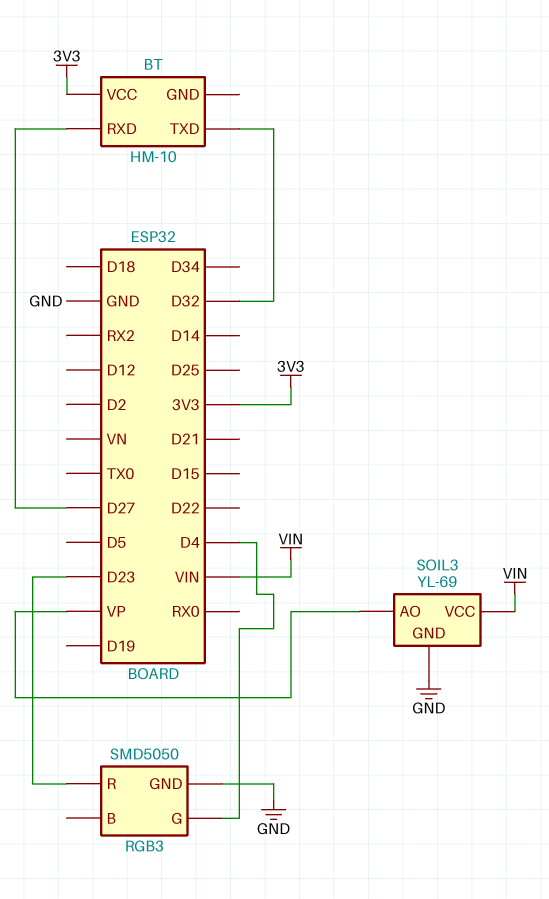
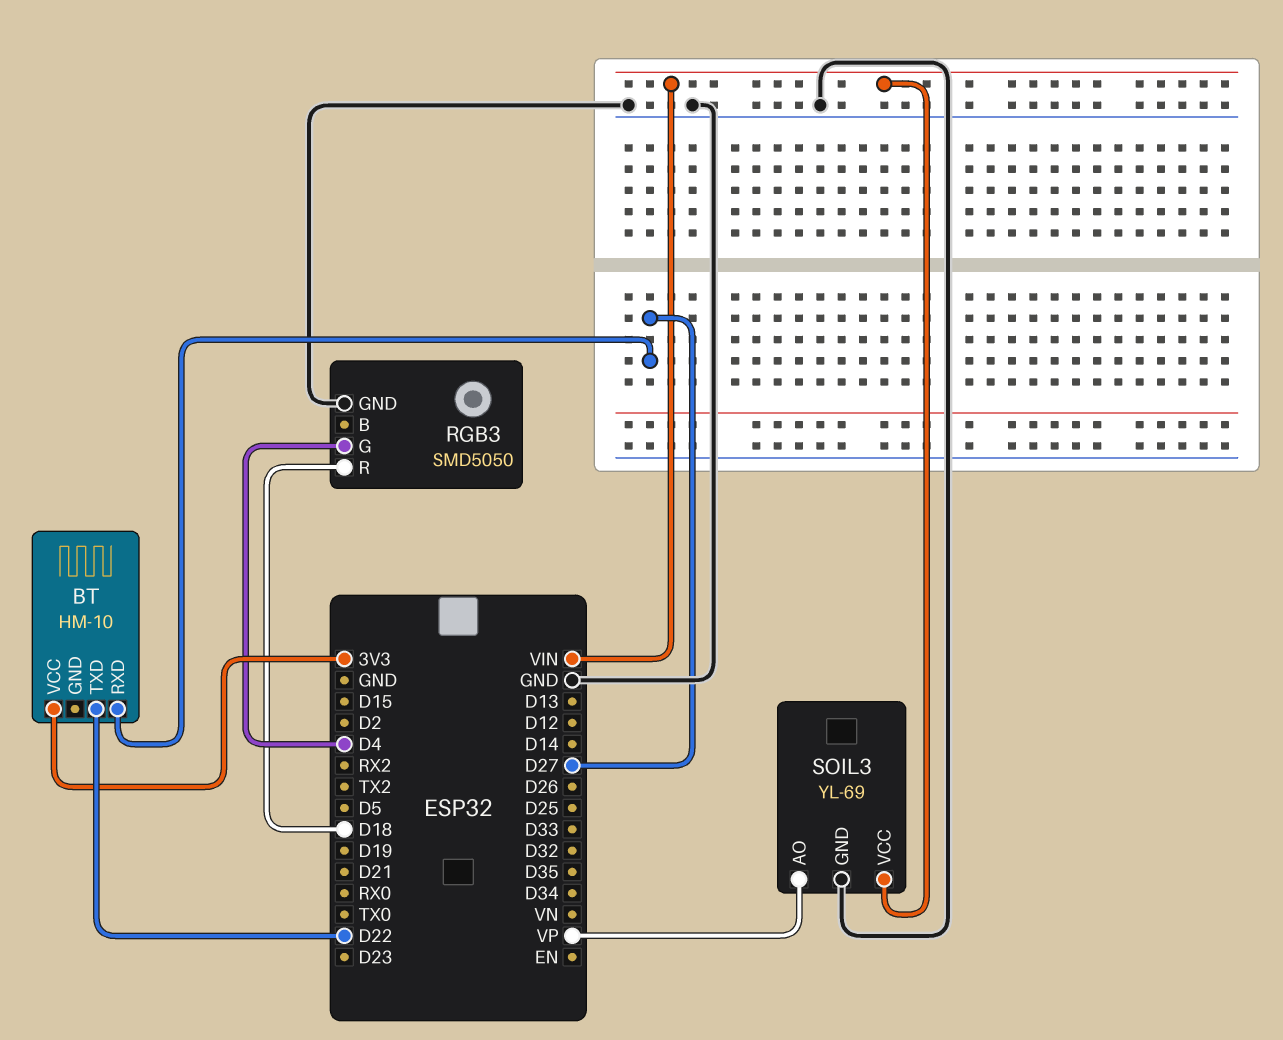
BT pin TXD: D32 -> D22
RGB3 pin R: D23 -> D18

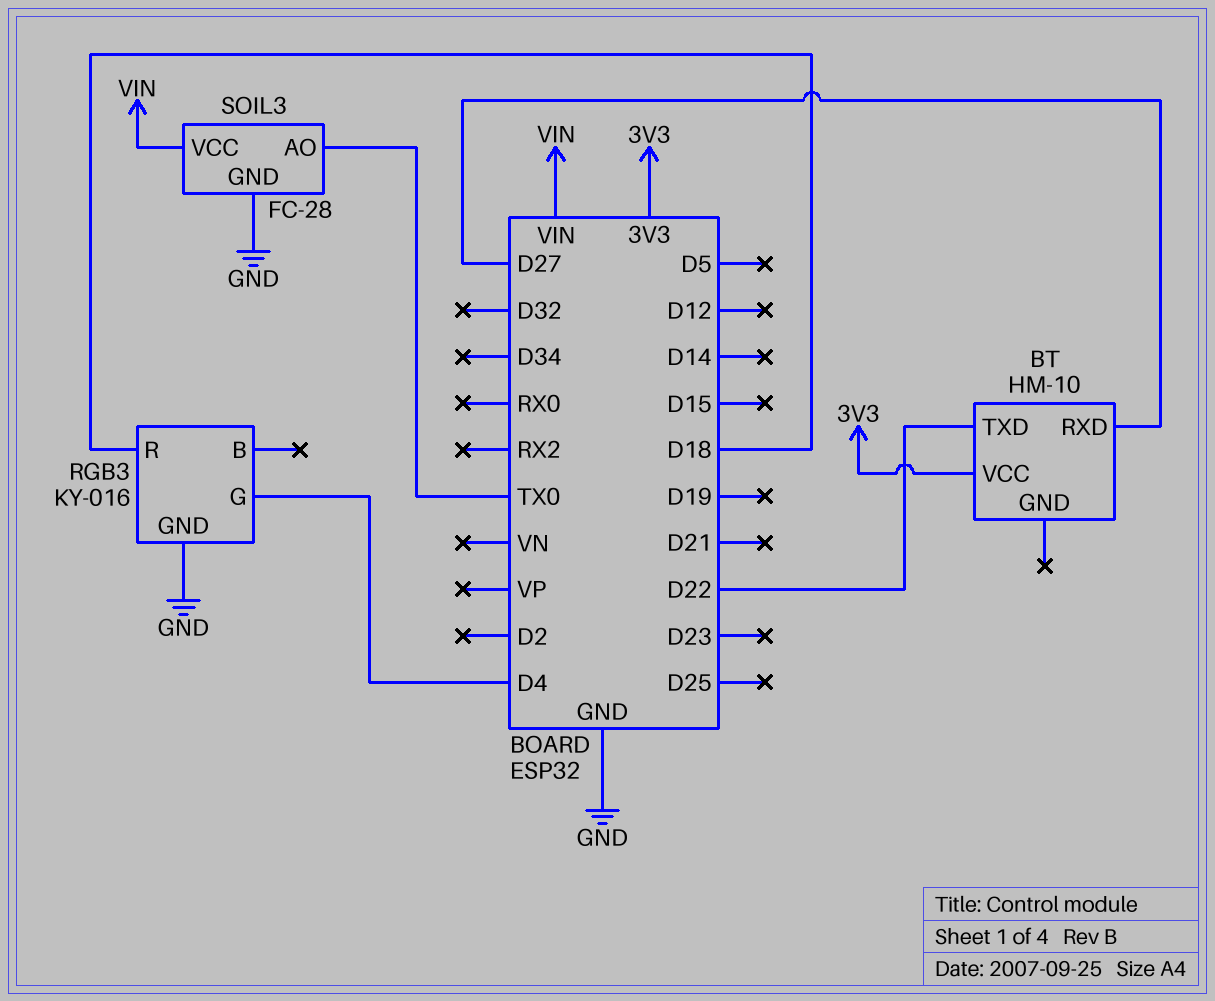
RGB3: SMD5050 -> KY-016
SOIL3: YL-69 -> FC-28
SOIL3 pin AO: VP -> TX0

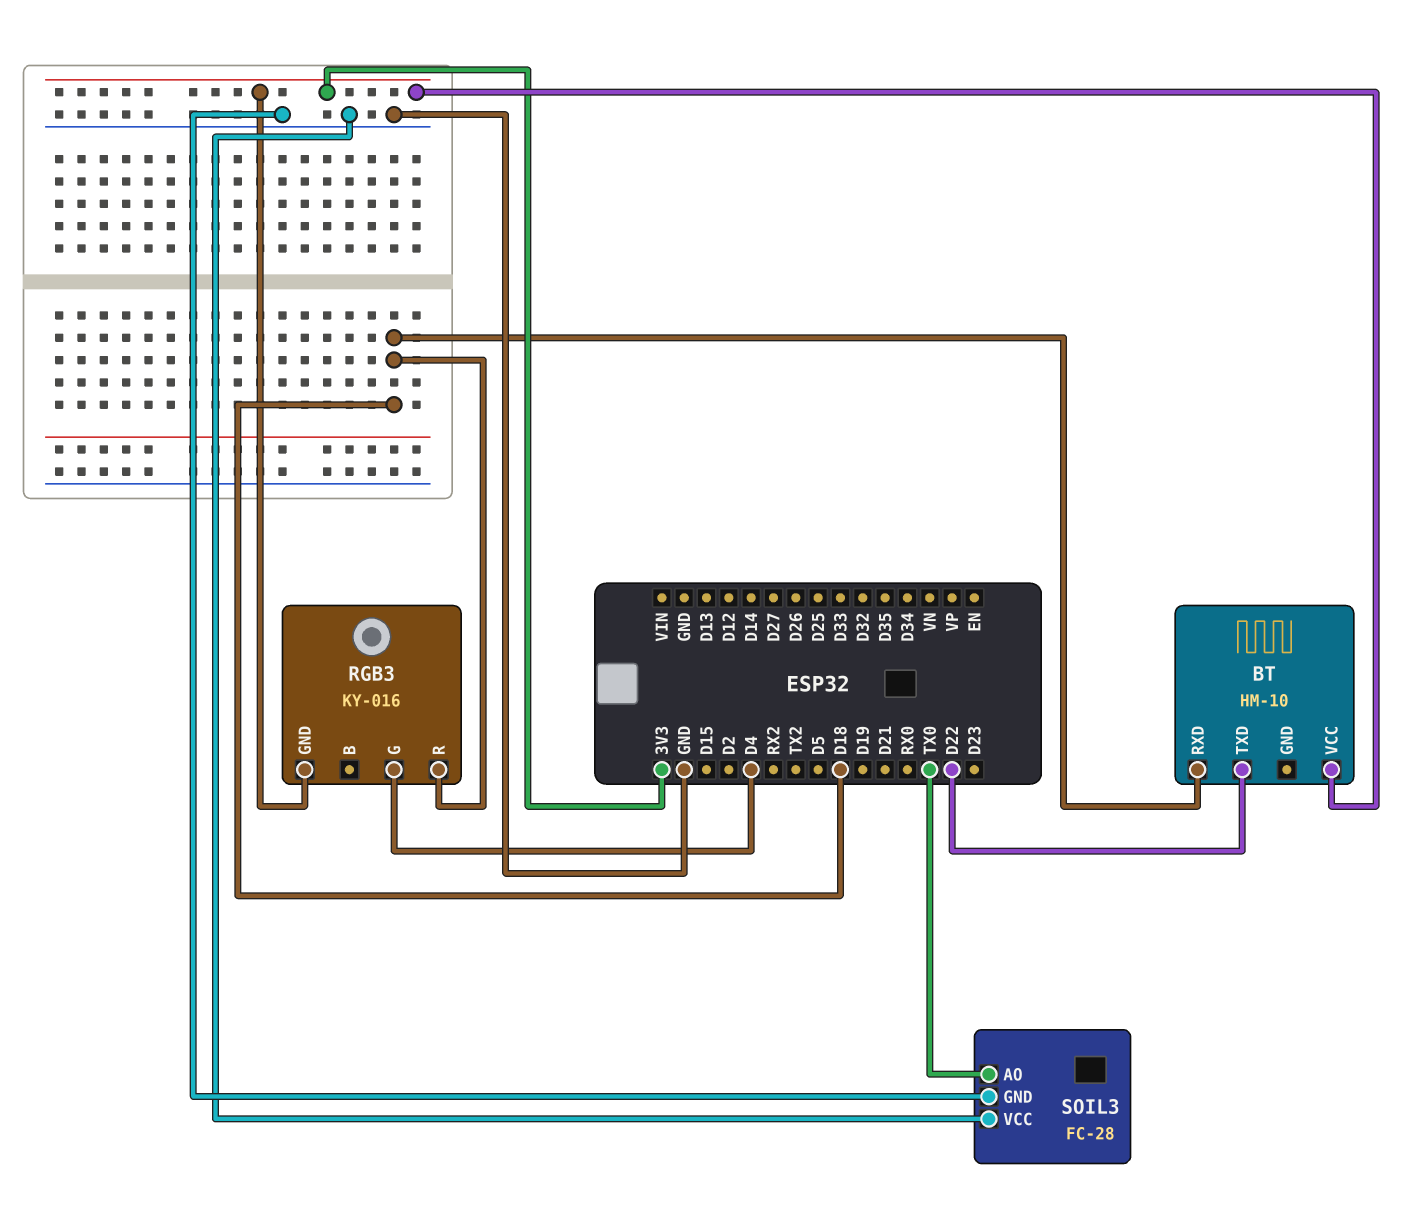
BT pin RXD: D27 -> D18
RGB3 pin GND: GND -> 3V3
SOIL3 pin VCC: VIN -> GND

